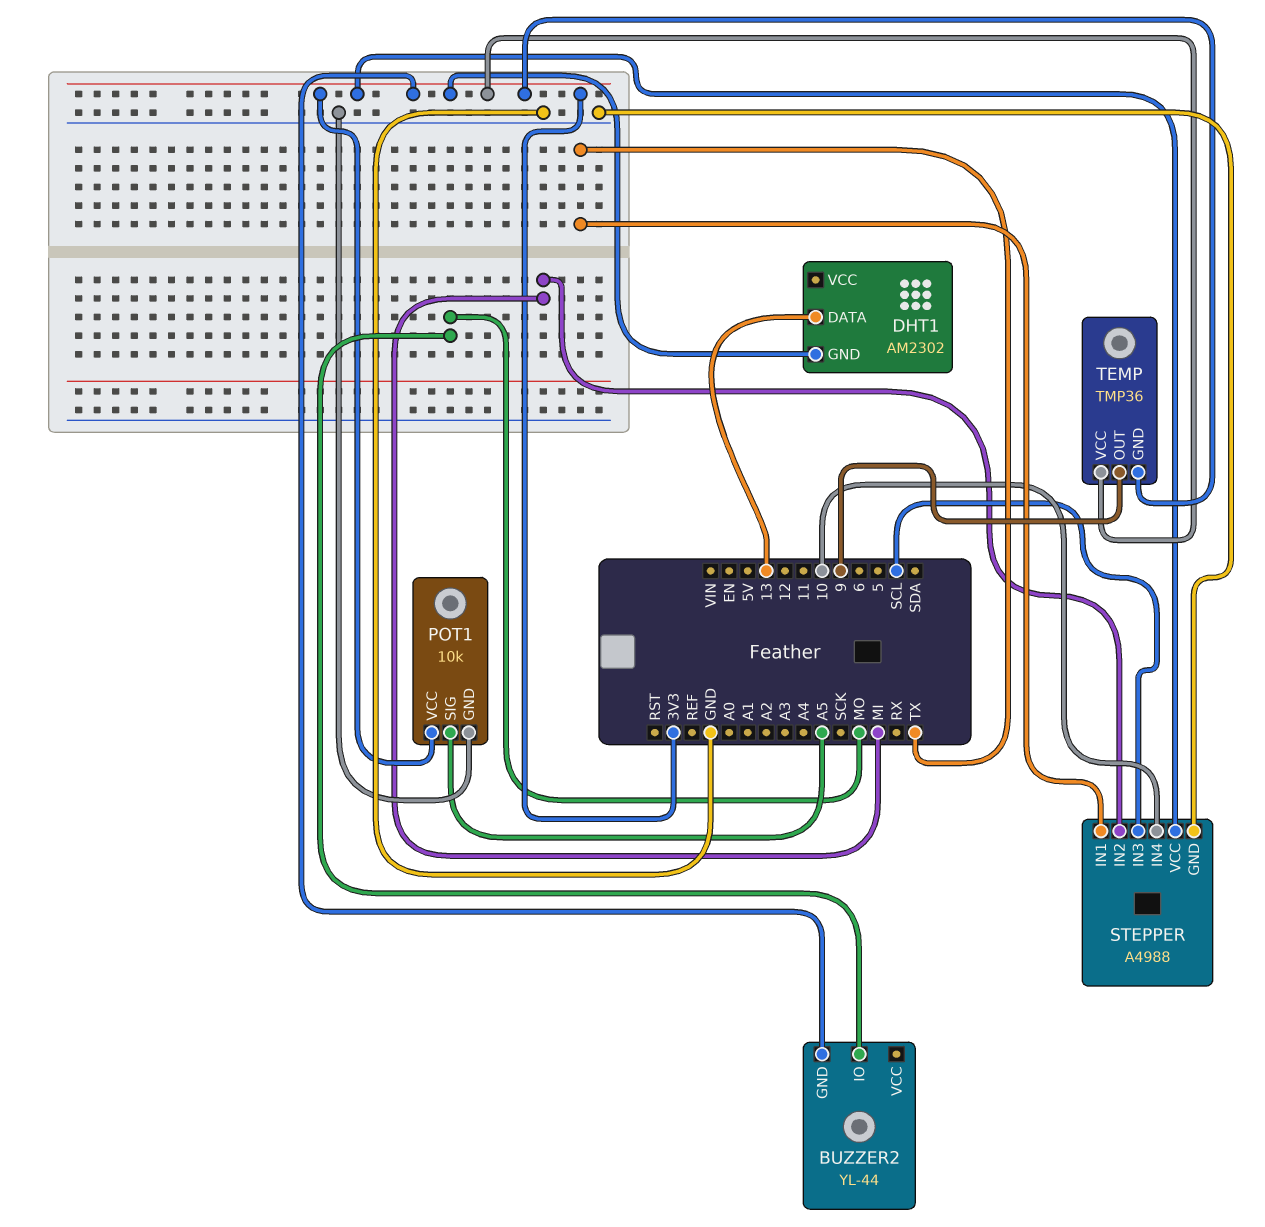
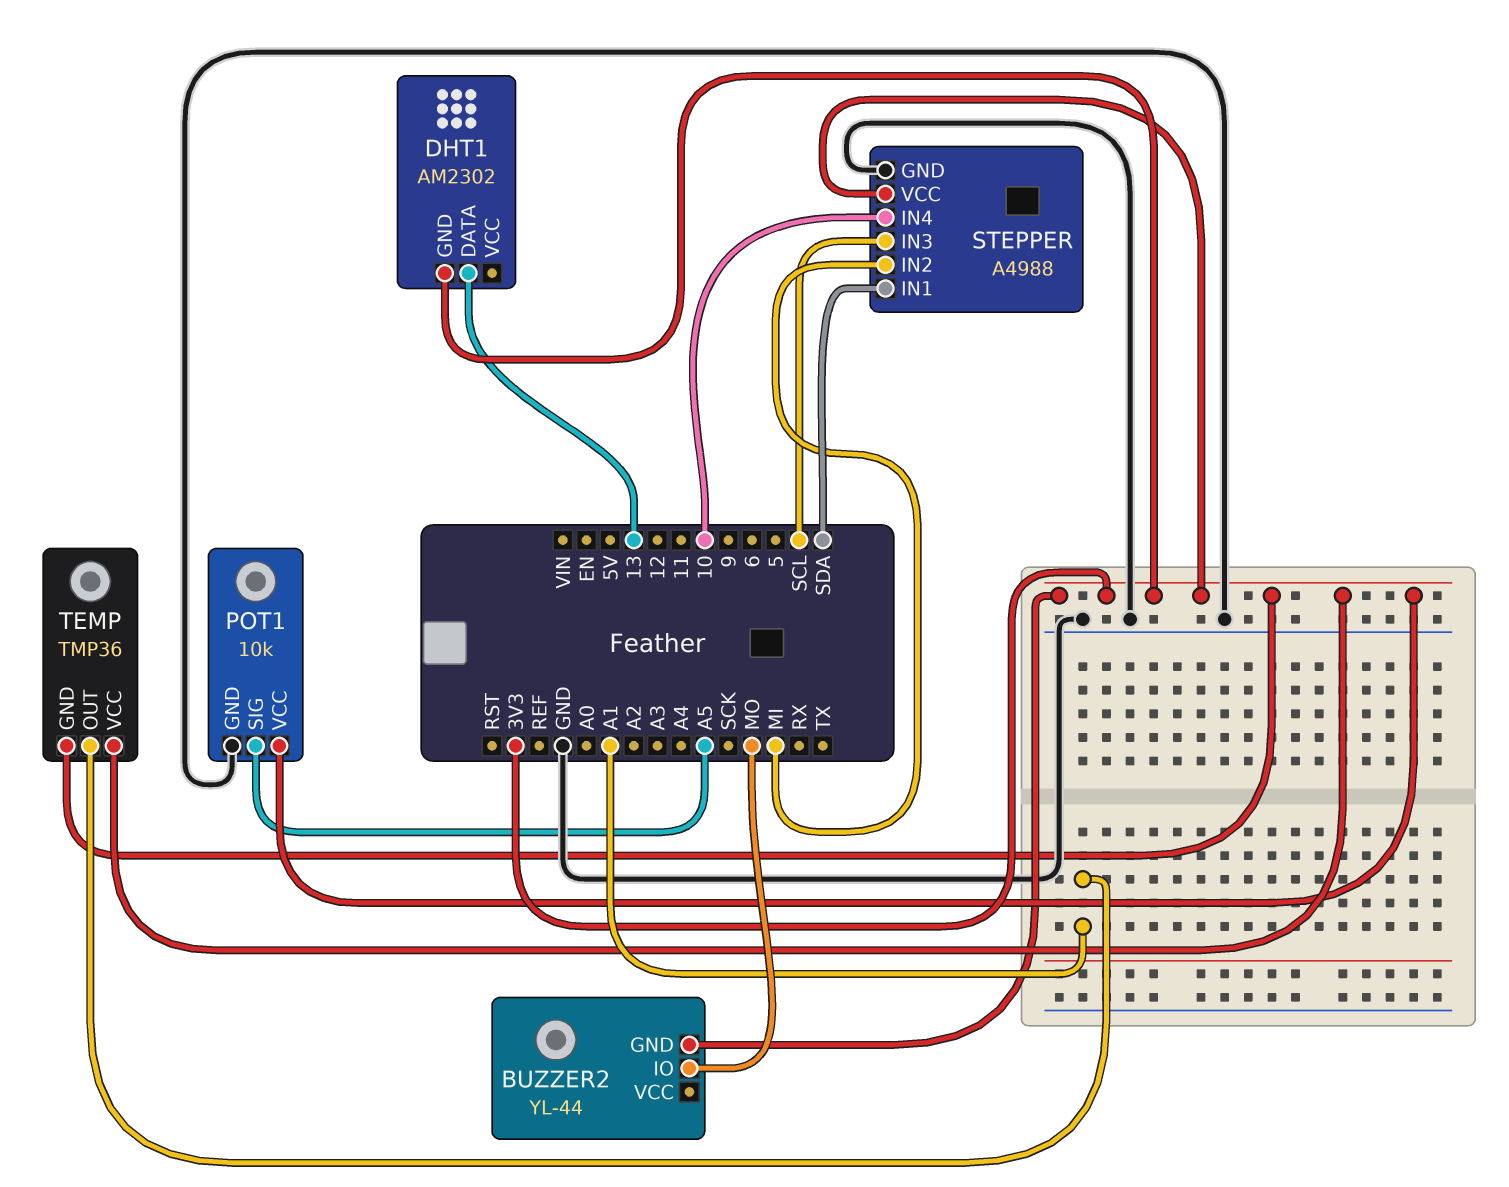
STEPPER pin IN1: TX -> SDA
TEMP pin OUT: 9 -> A1

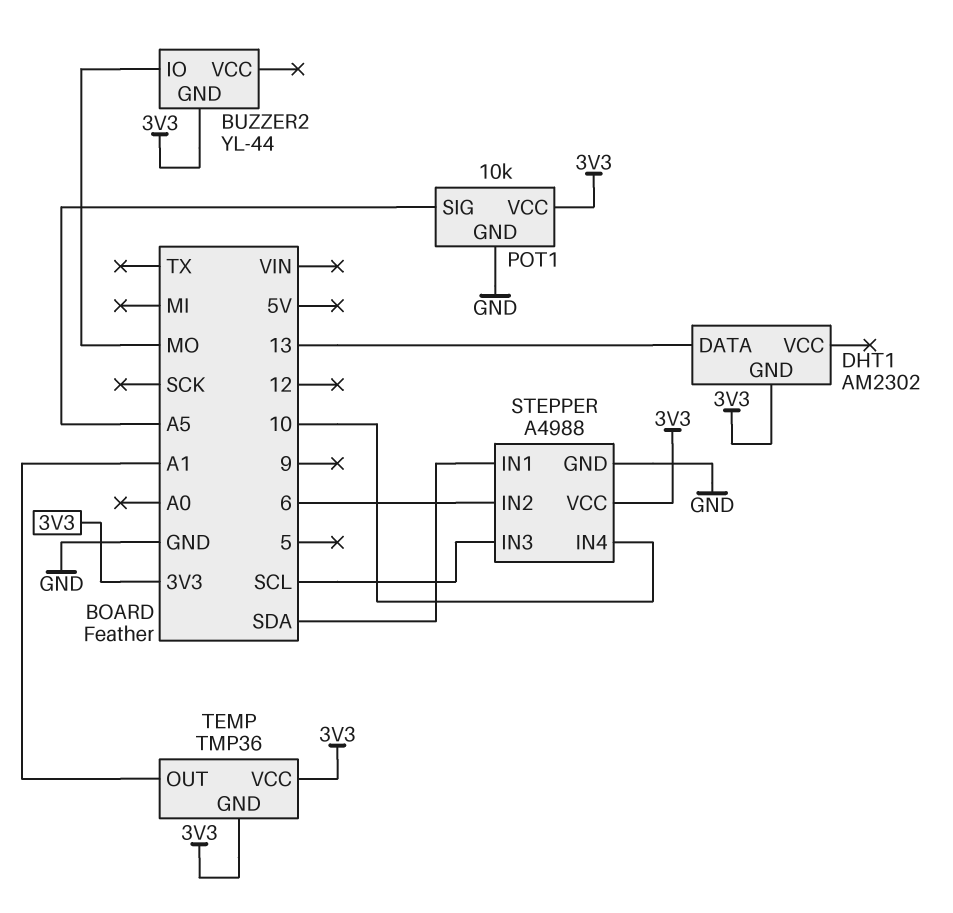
STEPPER pin IN2: MI -> 6

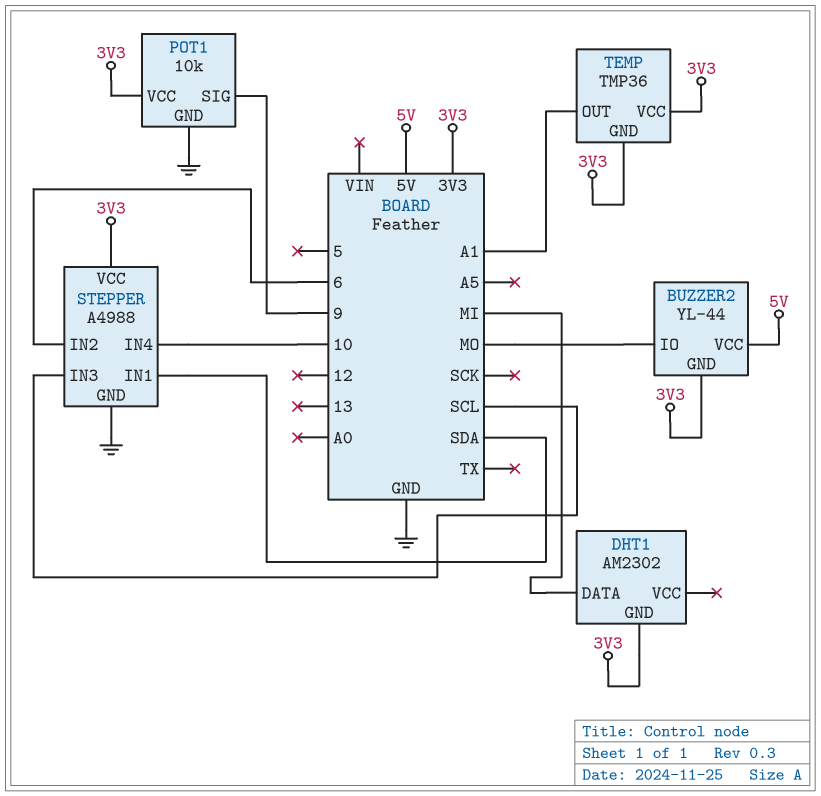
BUZZER2 pin VCC: none -> 5V
DHT1 pin DATA: 13 -> MI
POT1 pin SIG: A5 -> 9

